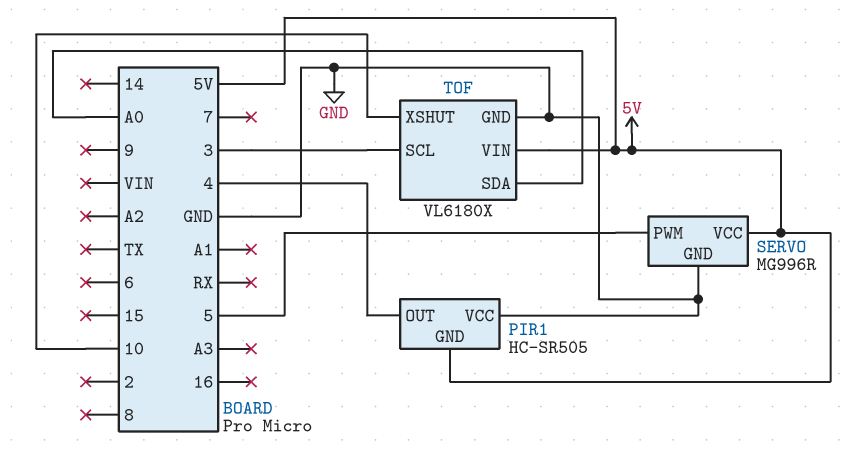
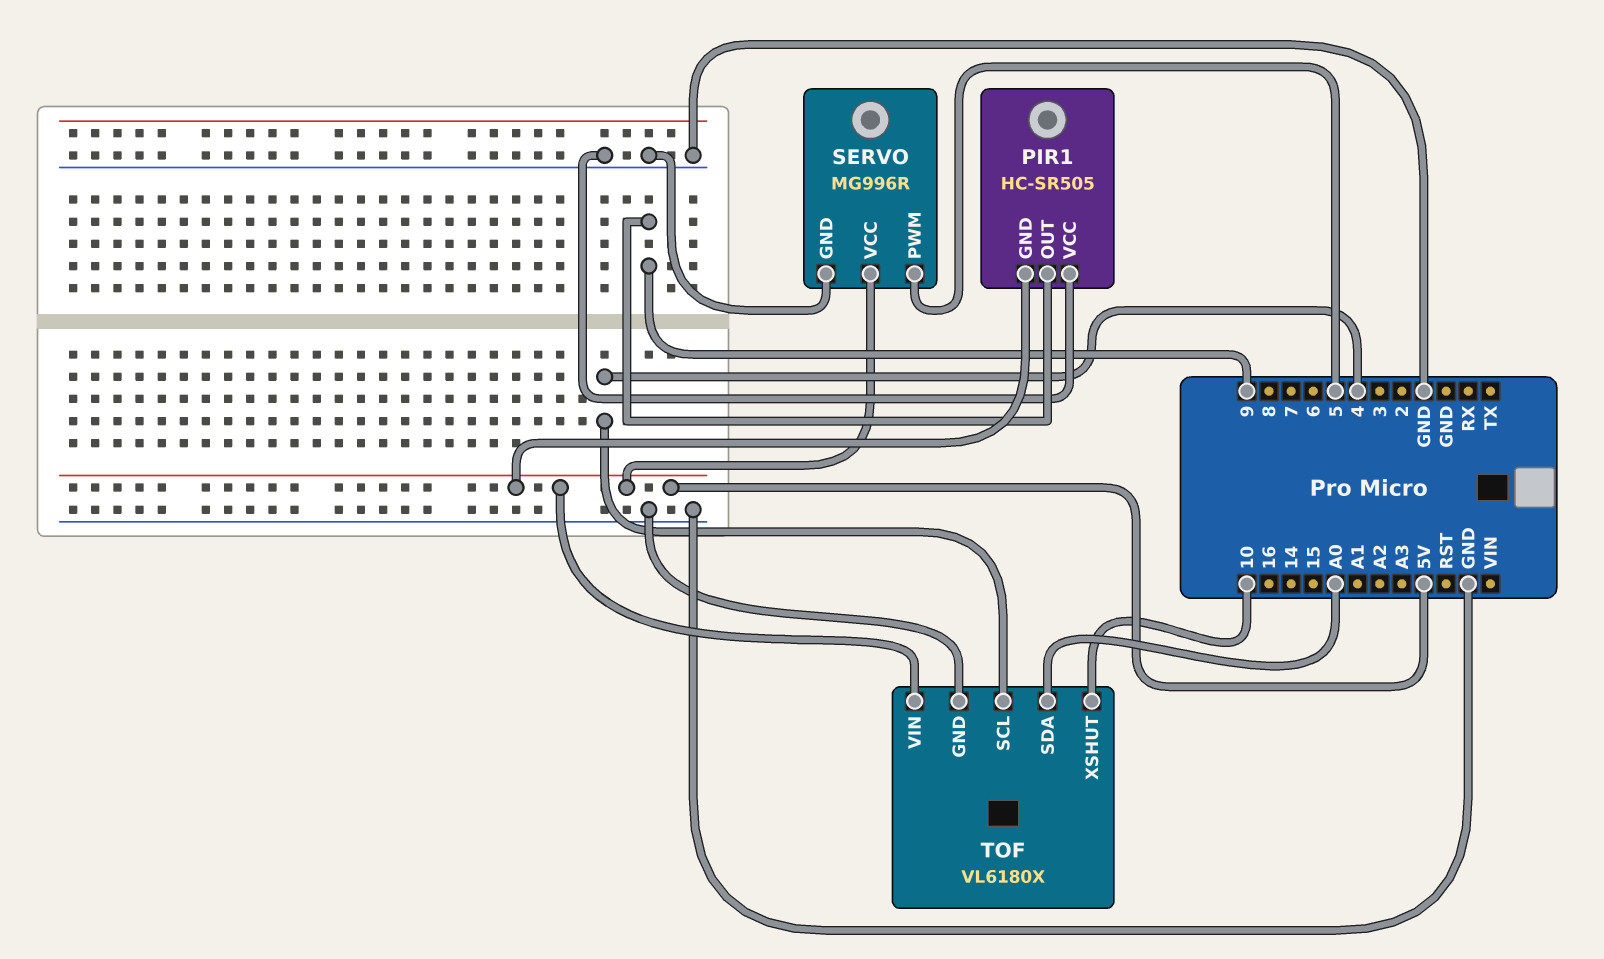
PIR1 pin OUT: 4 -> 9
TOF pin SCL: 3 -> 4

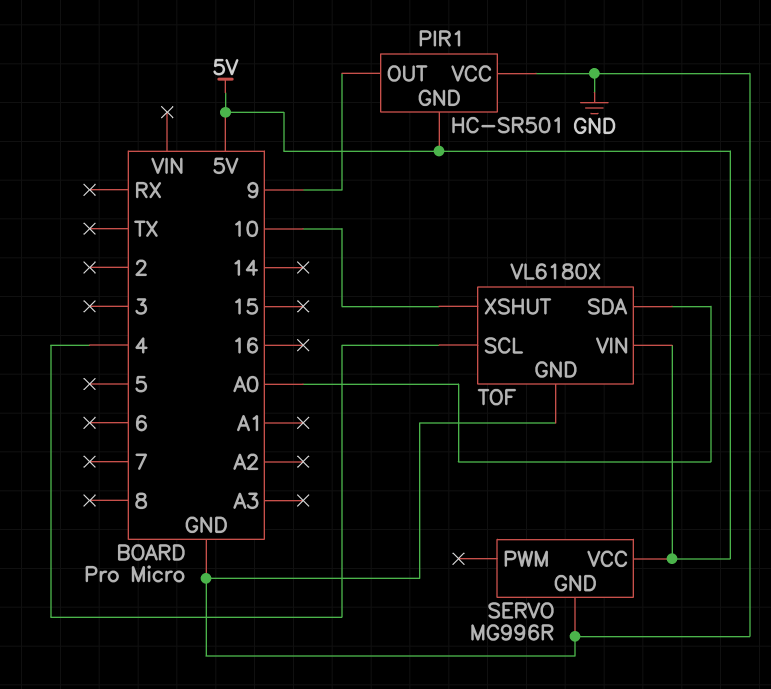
PIR1: HC-SR505 -> HC-SR501
SERVO pin PWM: 5 -> none

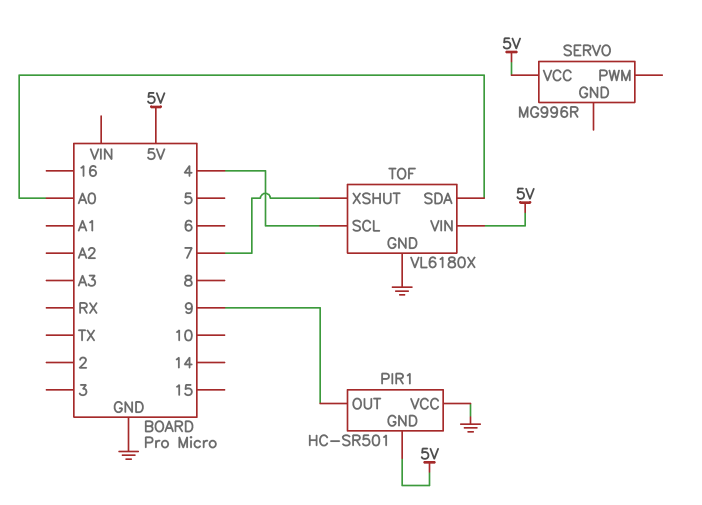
SERVO pin GND: GND -> none
TOF pin XSHUT: 10 -> 7

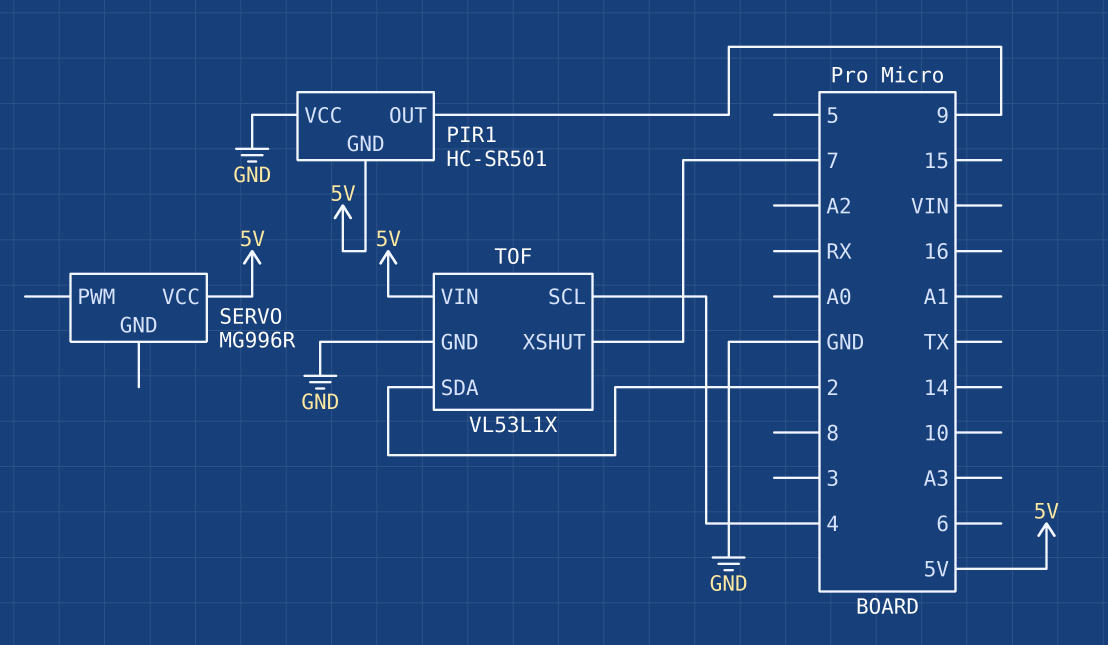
TOF: VL6180X -> VL53L1X
TOF pin SDA: A0 -> 2

